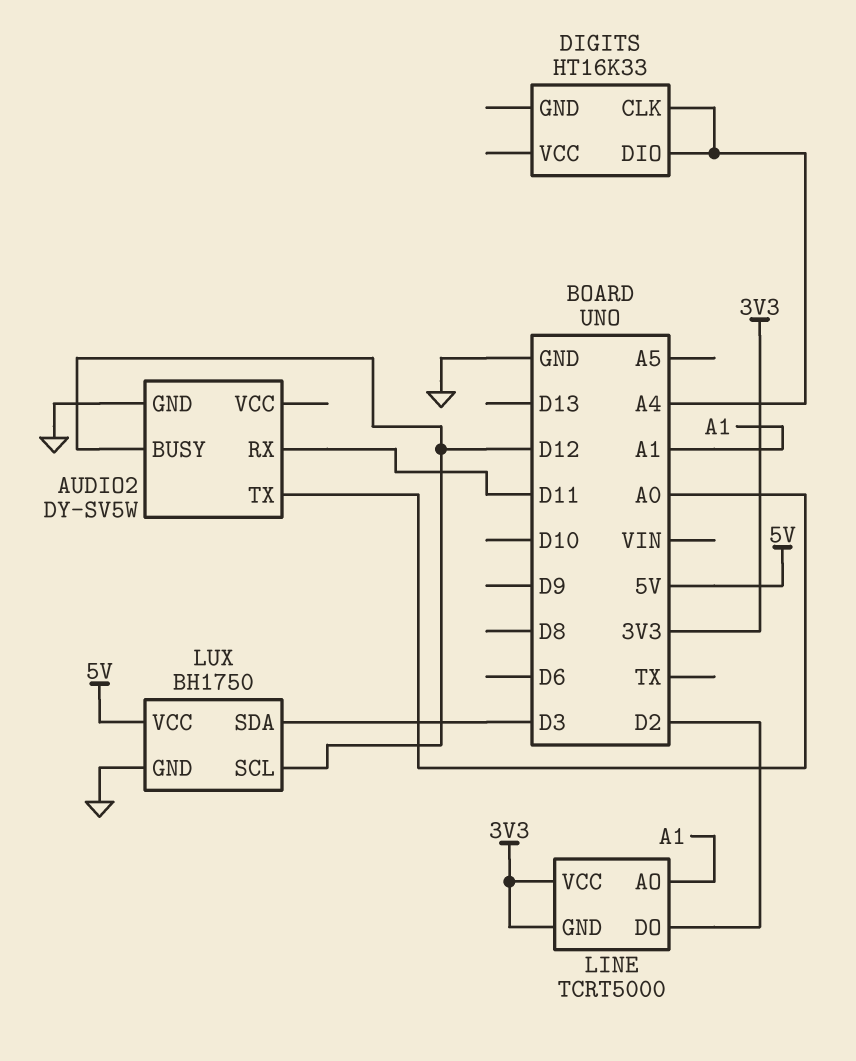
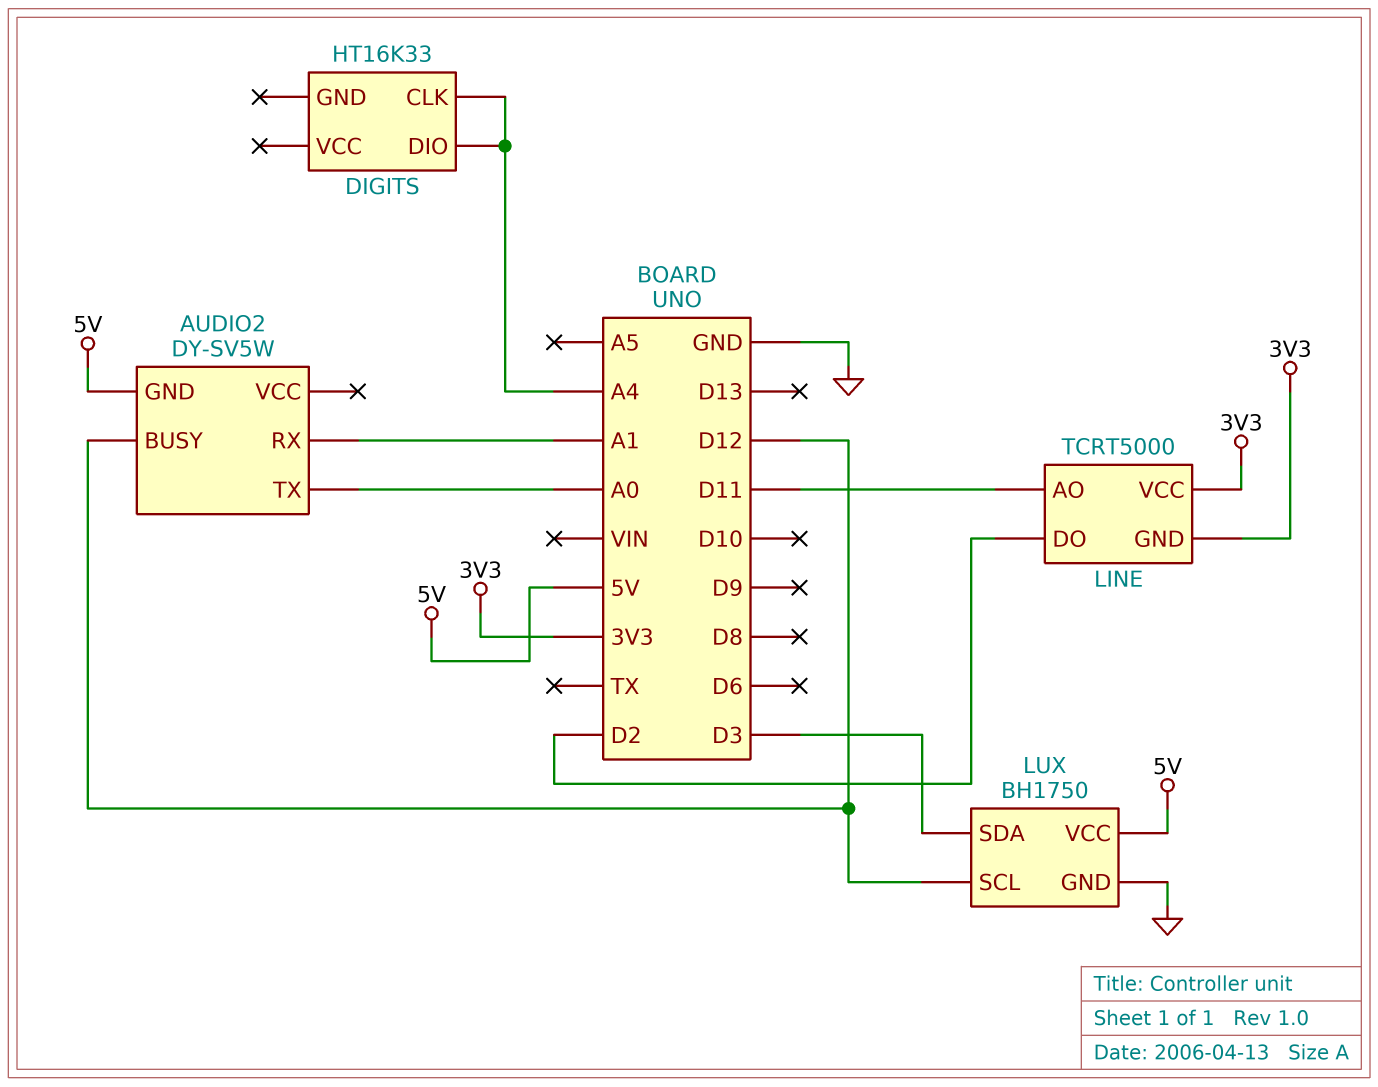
AUDIO2 pin GND: GND -> 5V
AUDIO2 pin RX: D11 -> A1
LINE pin AO: A1 -> D11

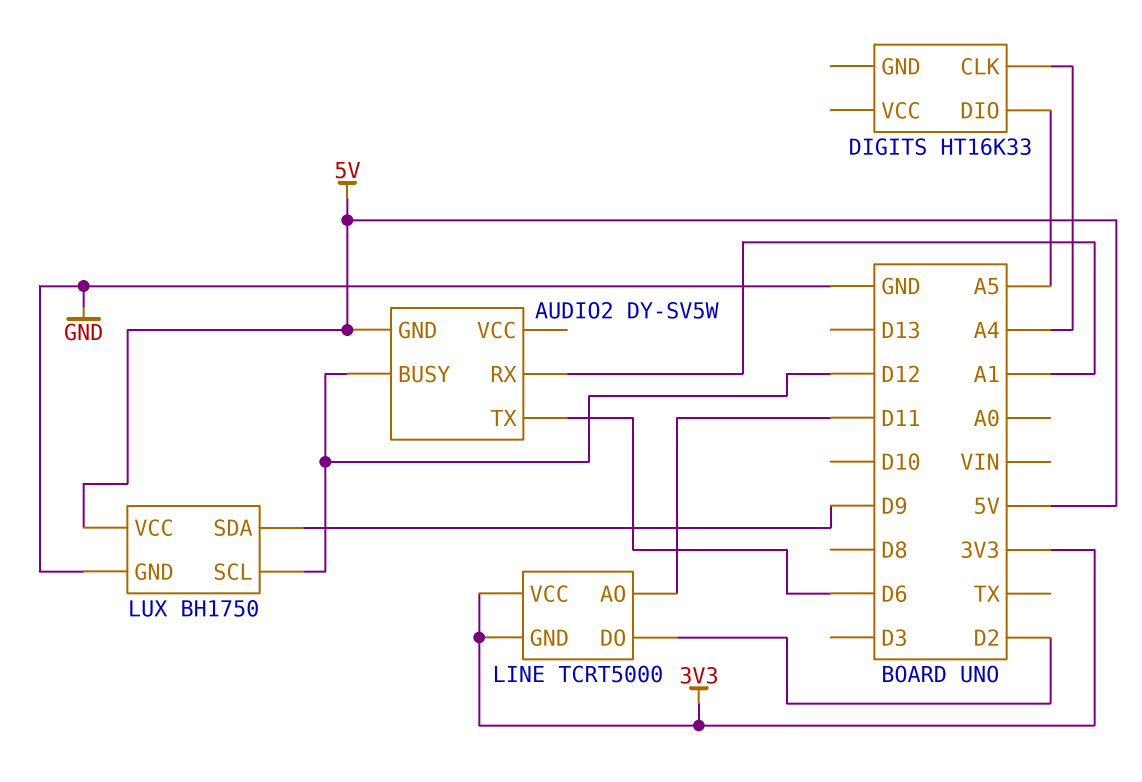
AUDIO2 pin TX: A0 -> D6
DIGITS pin DIO: A4 -> A5
LUX pin SDA: D3 -> D9

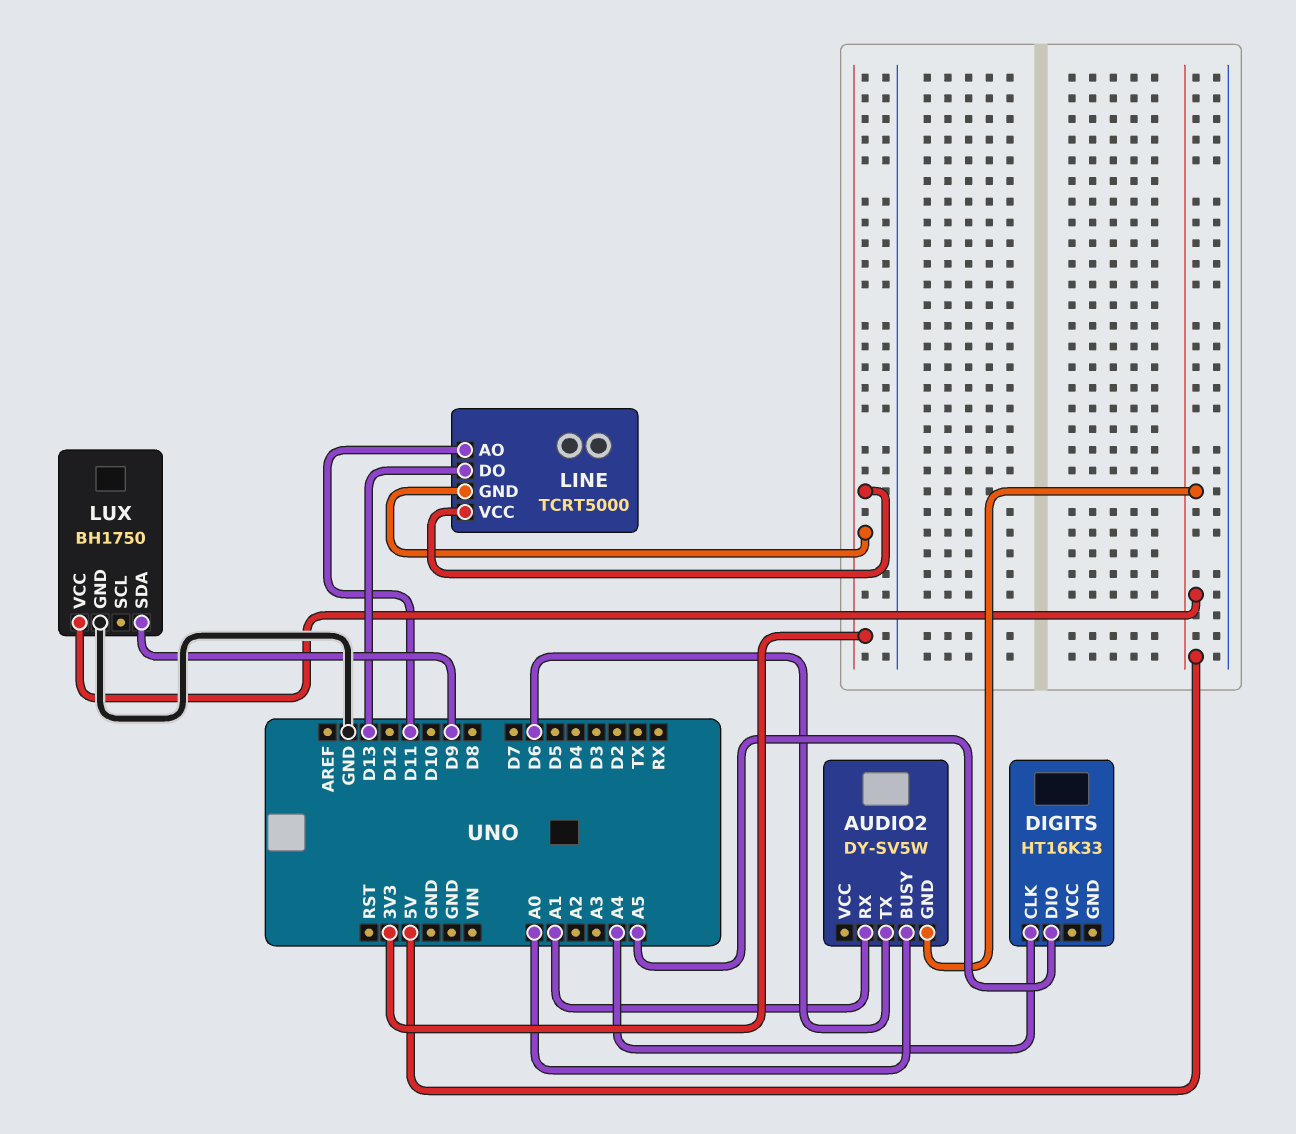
AUDIO2 pin BUSY: D12 -> A0
LINE pin DO: D2 -> D13
LUX pin SCL: D12 -> none

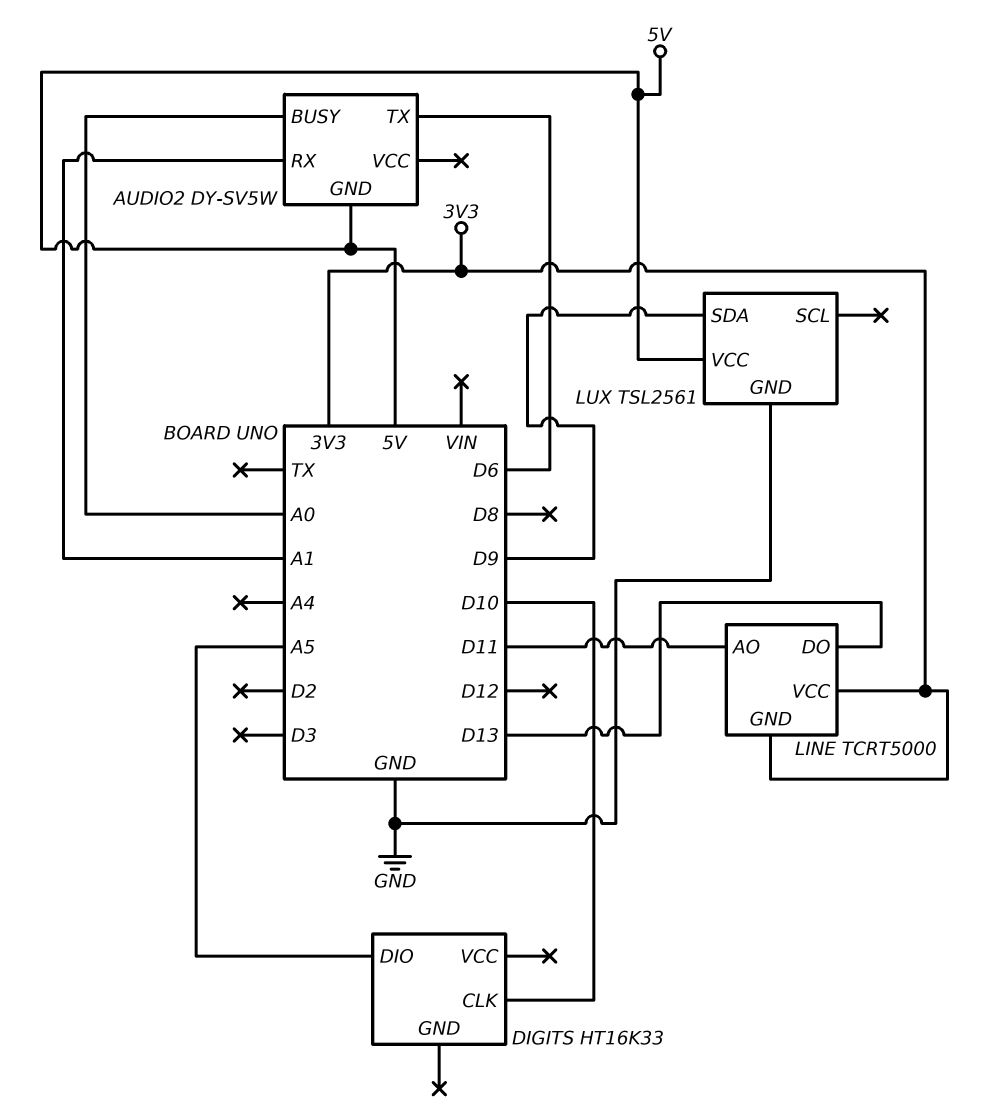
DIGITS pin CLK: A4 -> D10
LUX: BH1750 -> TSL2561

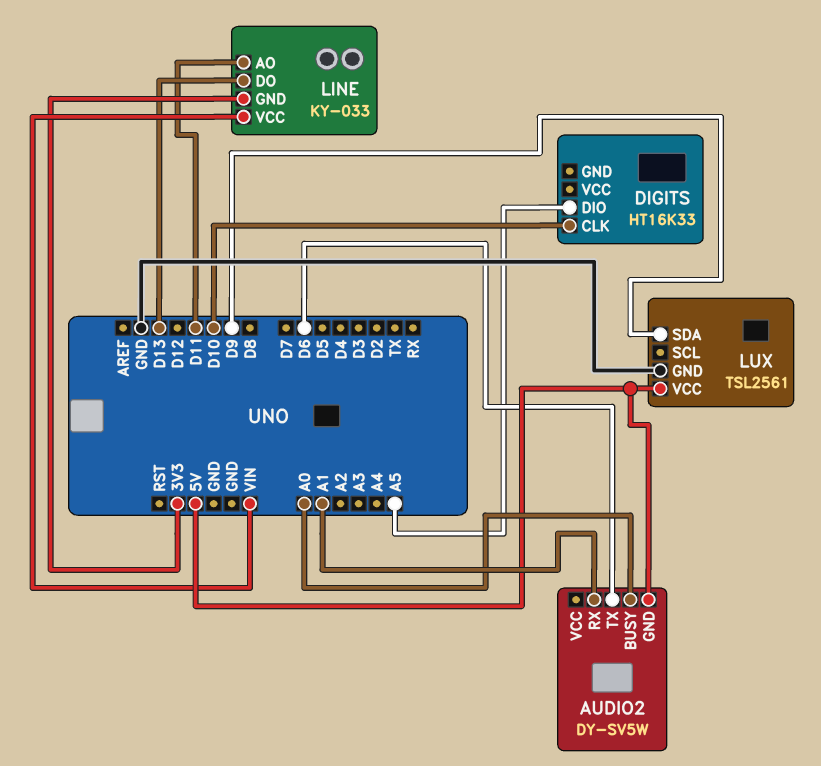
LINE: TCRT5000 -> KY-033
LINE pin VCC: 3V3 -> VIN

